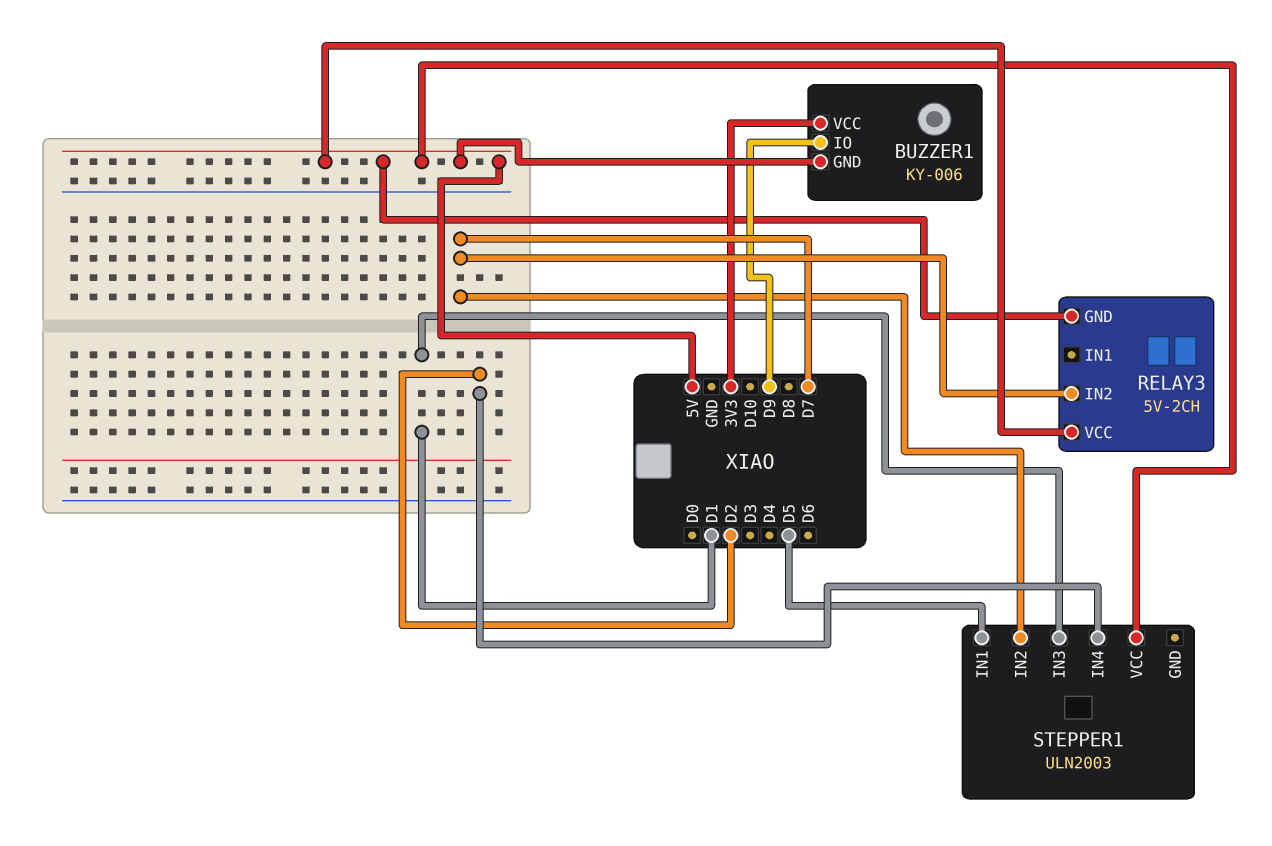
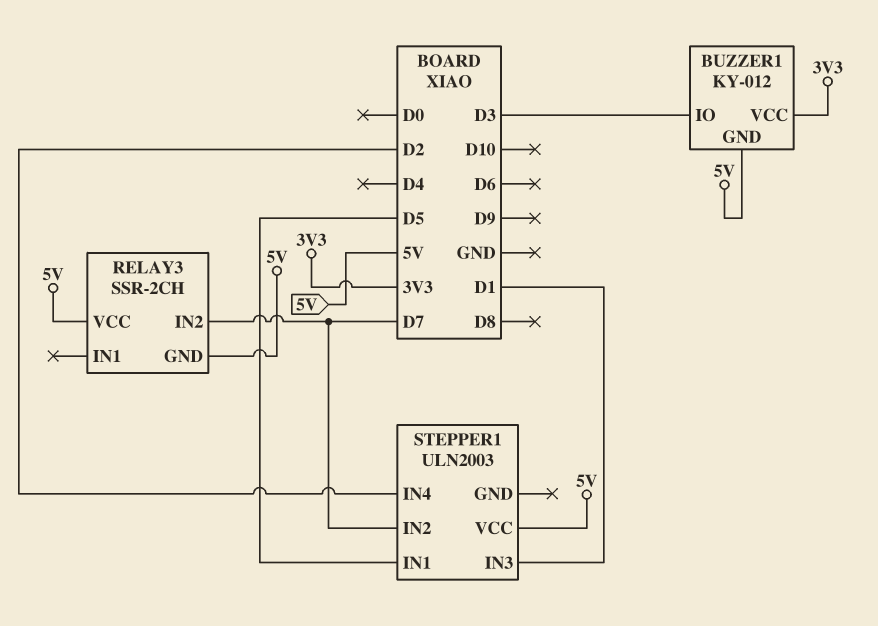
BUZZER1: KY-006 -> KY-012
BUZZER1 pin IO: D9 -> D3
RELAY3: 5V-2CH -> SSR-2CH

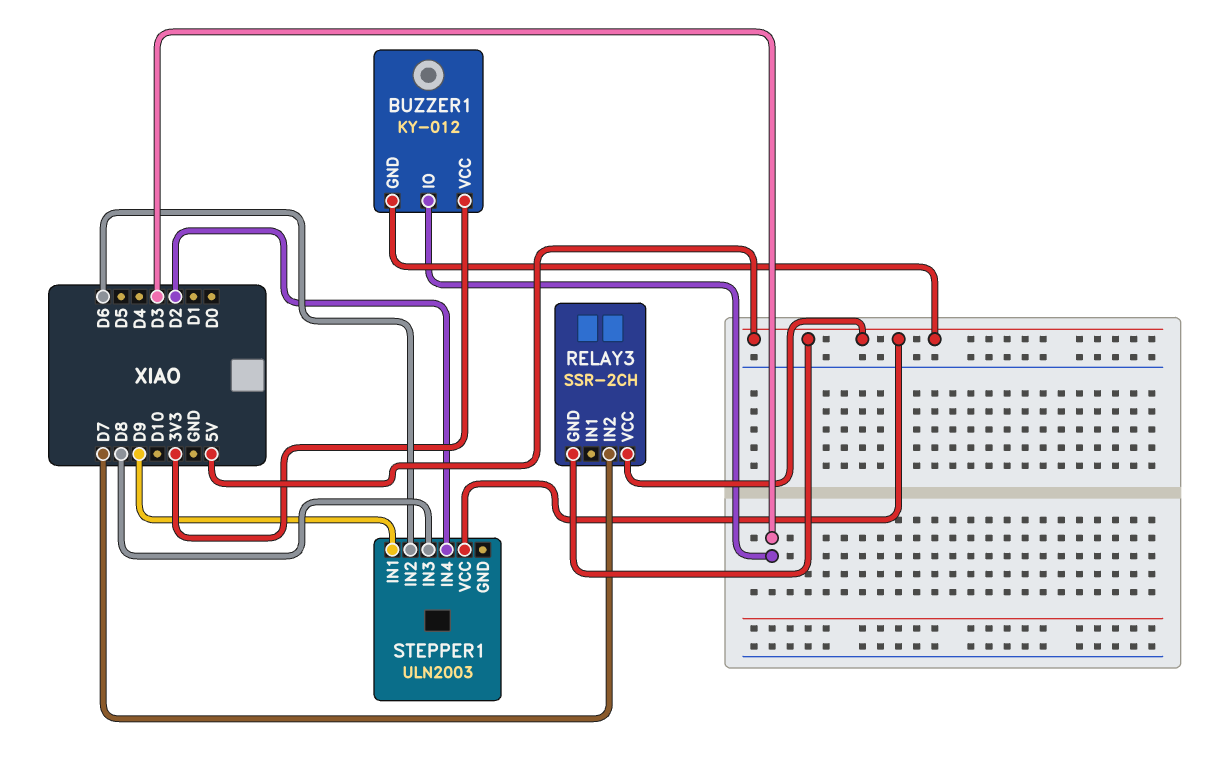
STEPPER1 pin IN1: D5 -> D9
STEPPER1 pin IN2: D7 -> D6
STEPPER1 pin IN3: D1 -> D8

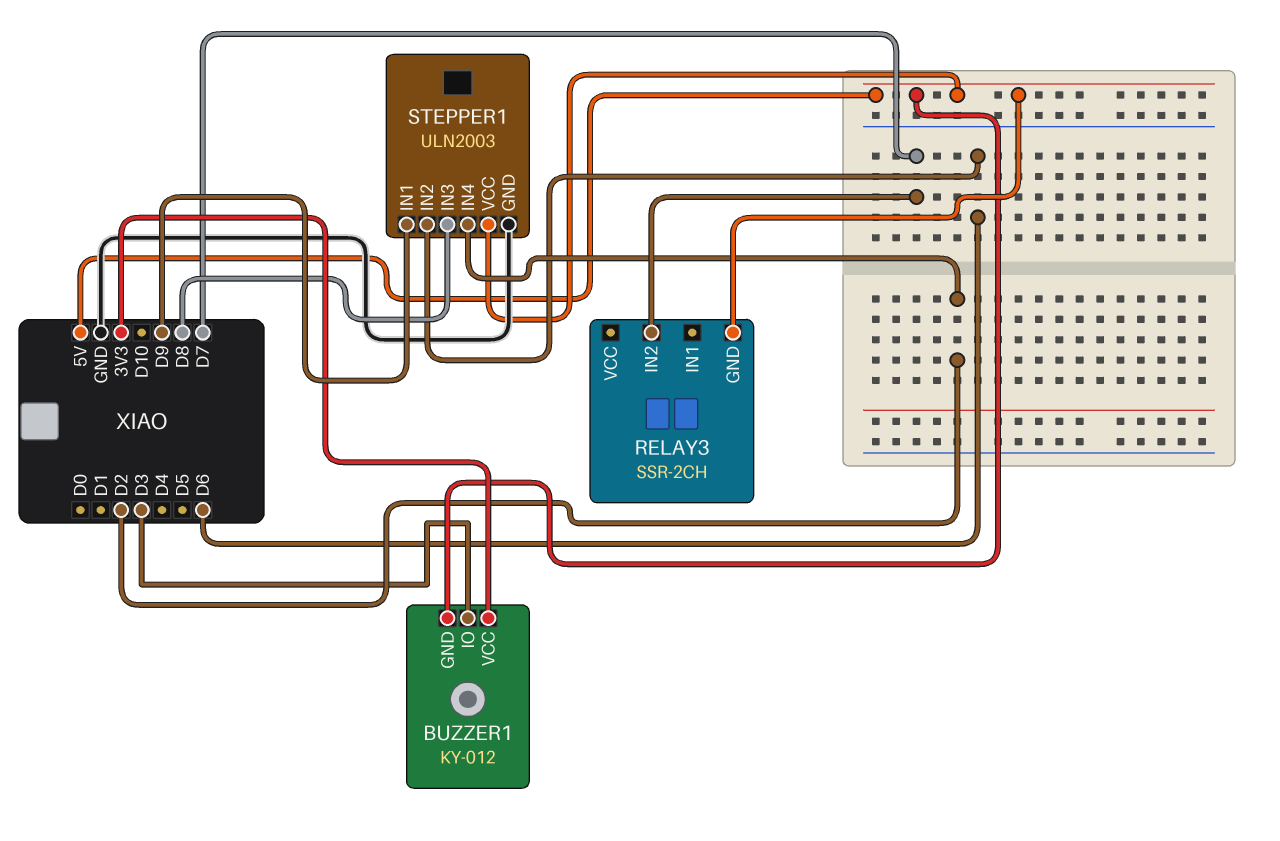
RELAY3 pin VCC: 5V -> none
STEPPER1 pin GND: none -> GND

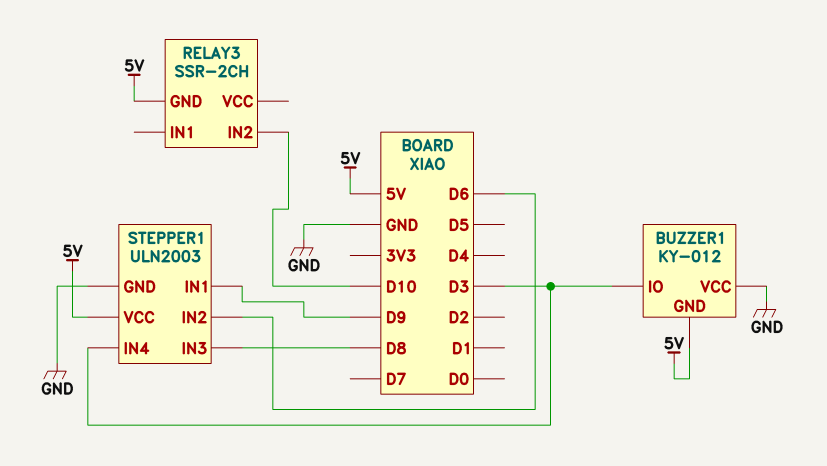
BUZZER1 pin VCC: 3V3 -> GND
RELAY3 pin IN2: D7 -> D10
STEPPER1 pin IN4: D2 -> D3

